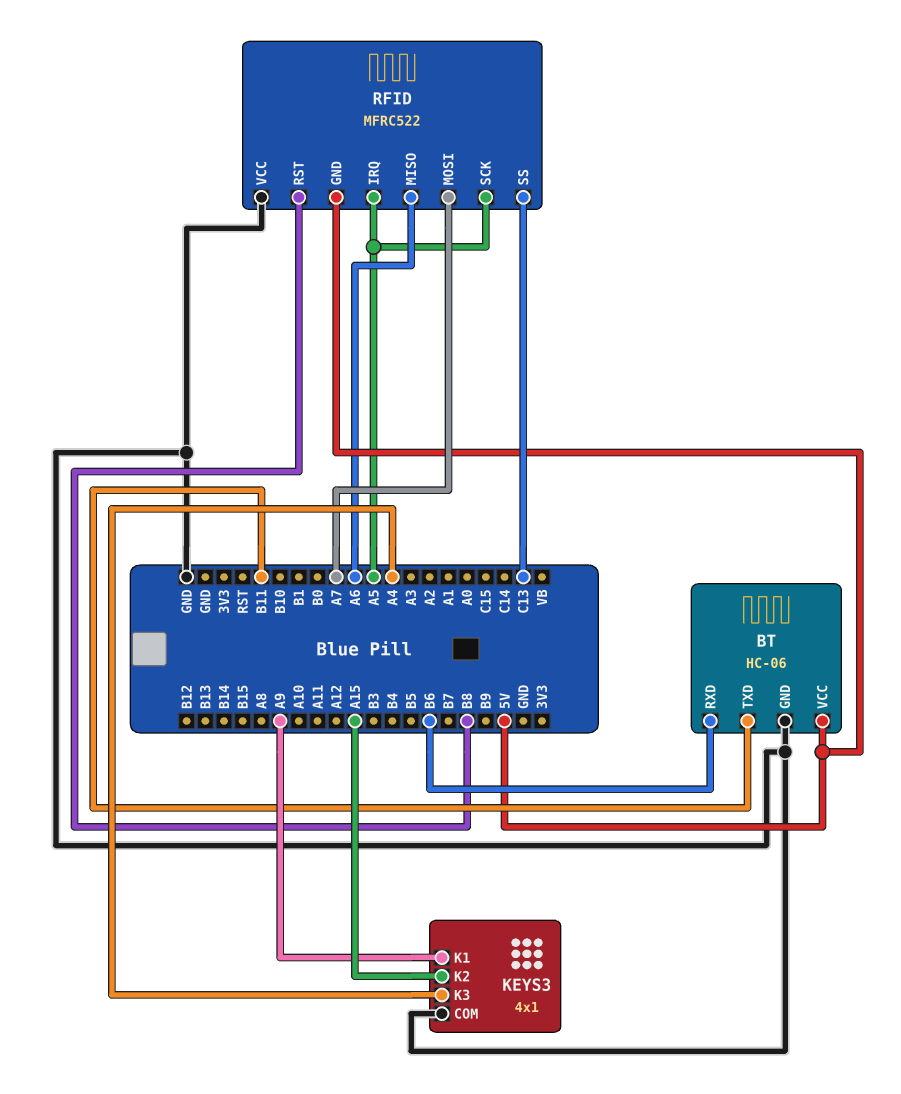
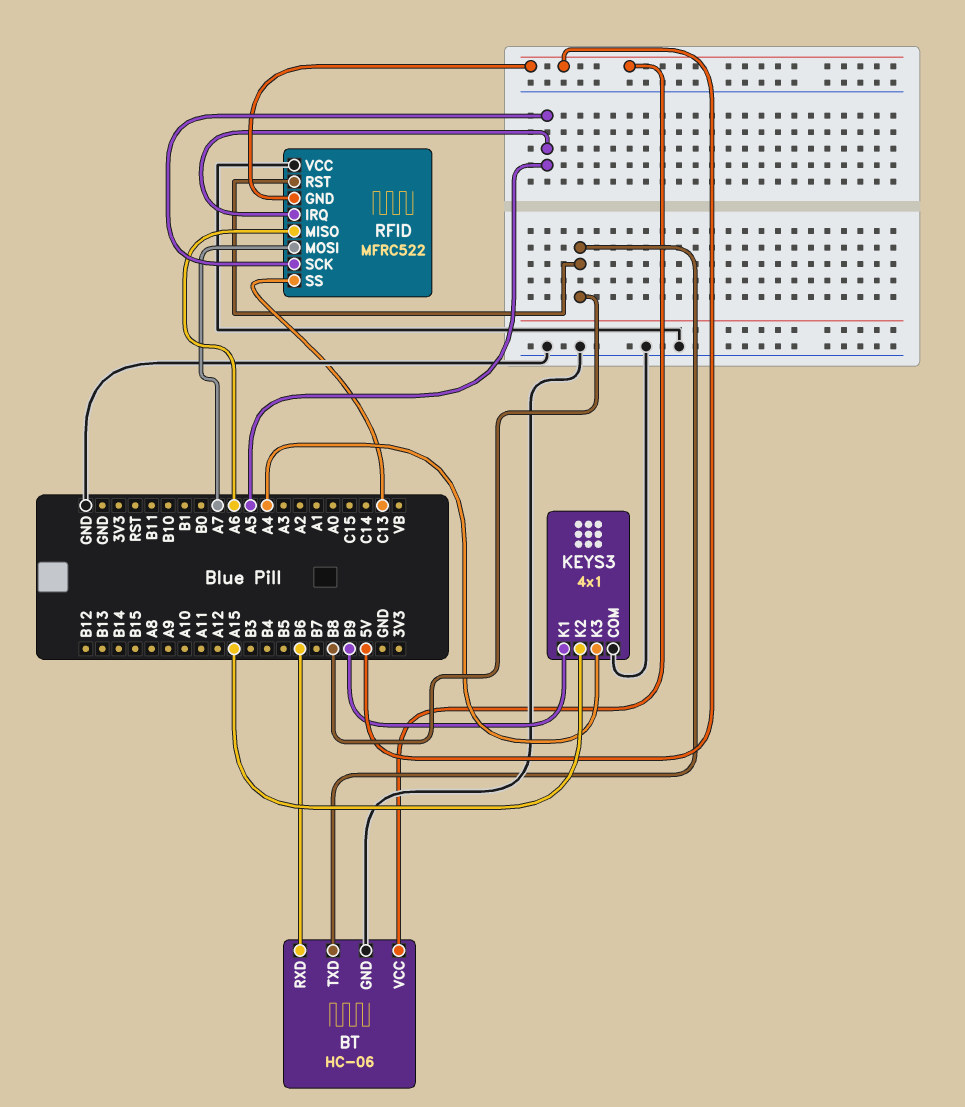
BT pin TXD: B11 -> B8
KEYS3 pin K1: A9 -> B9

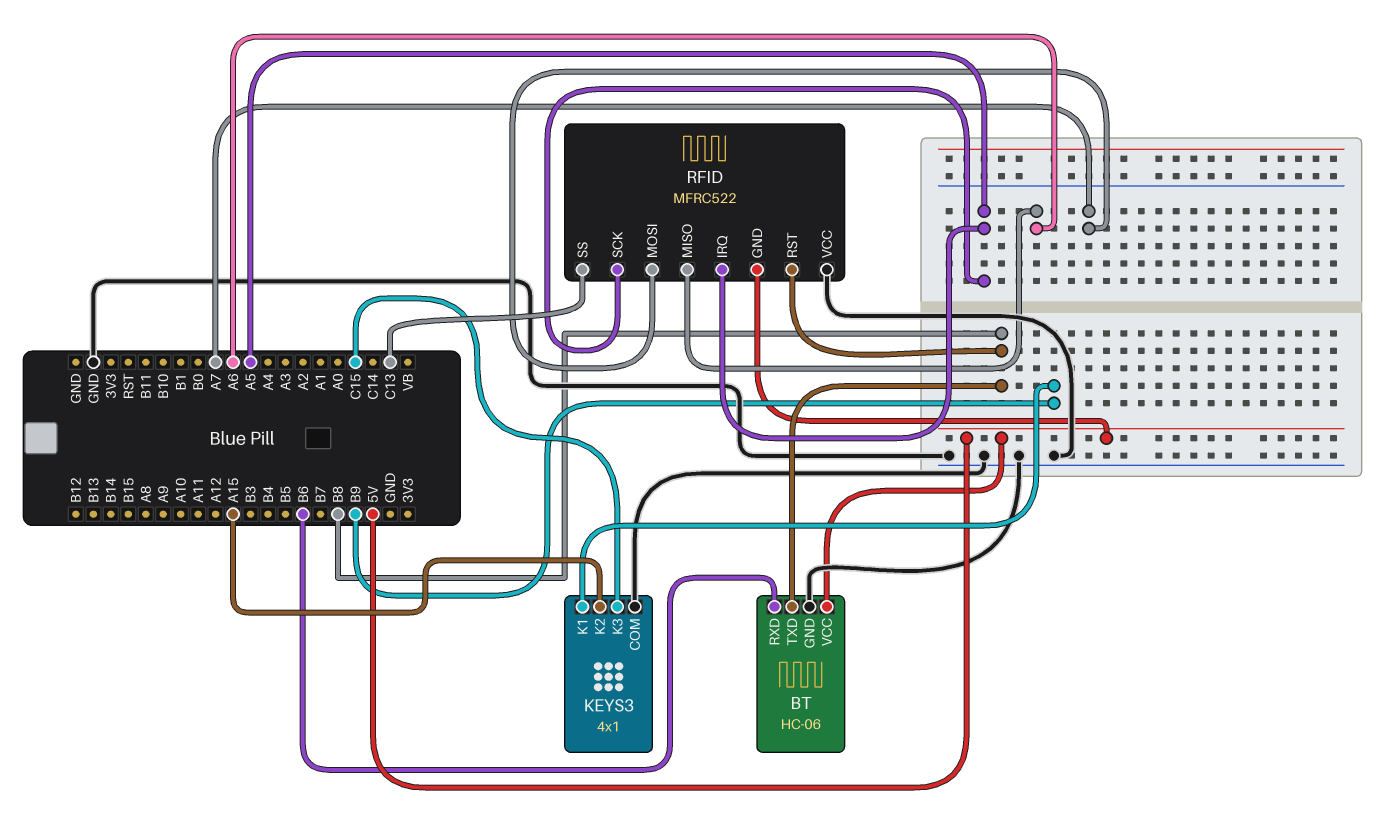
KEYS3 pin K3: A4 -> C15

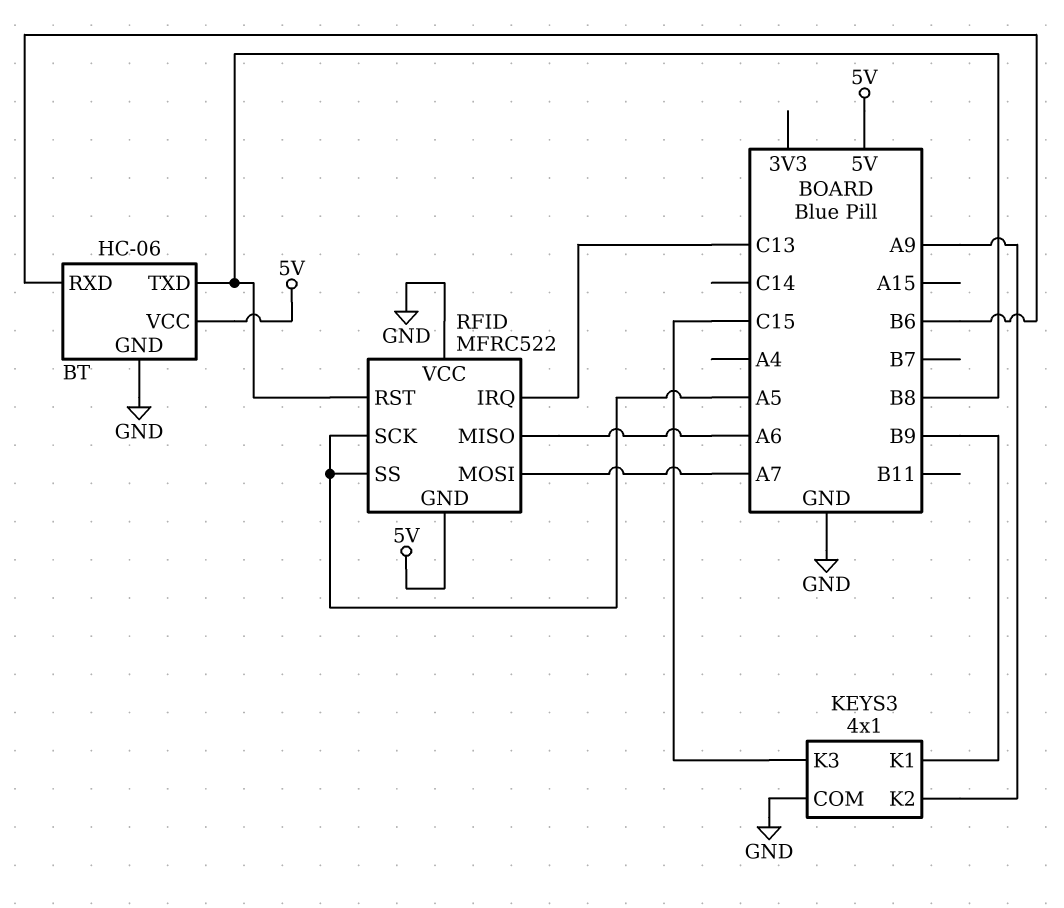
KEYS3 pin K2: A15 -> A9
RFID pin IRQ: A5 -> C13
RFID pin SS: C13 -> A5

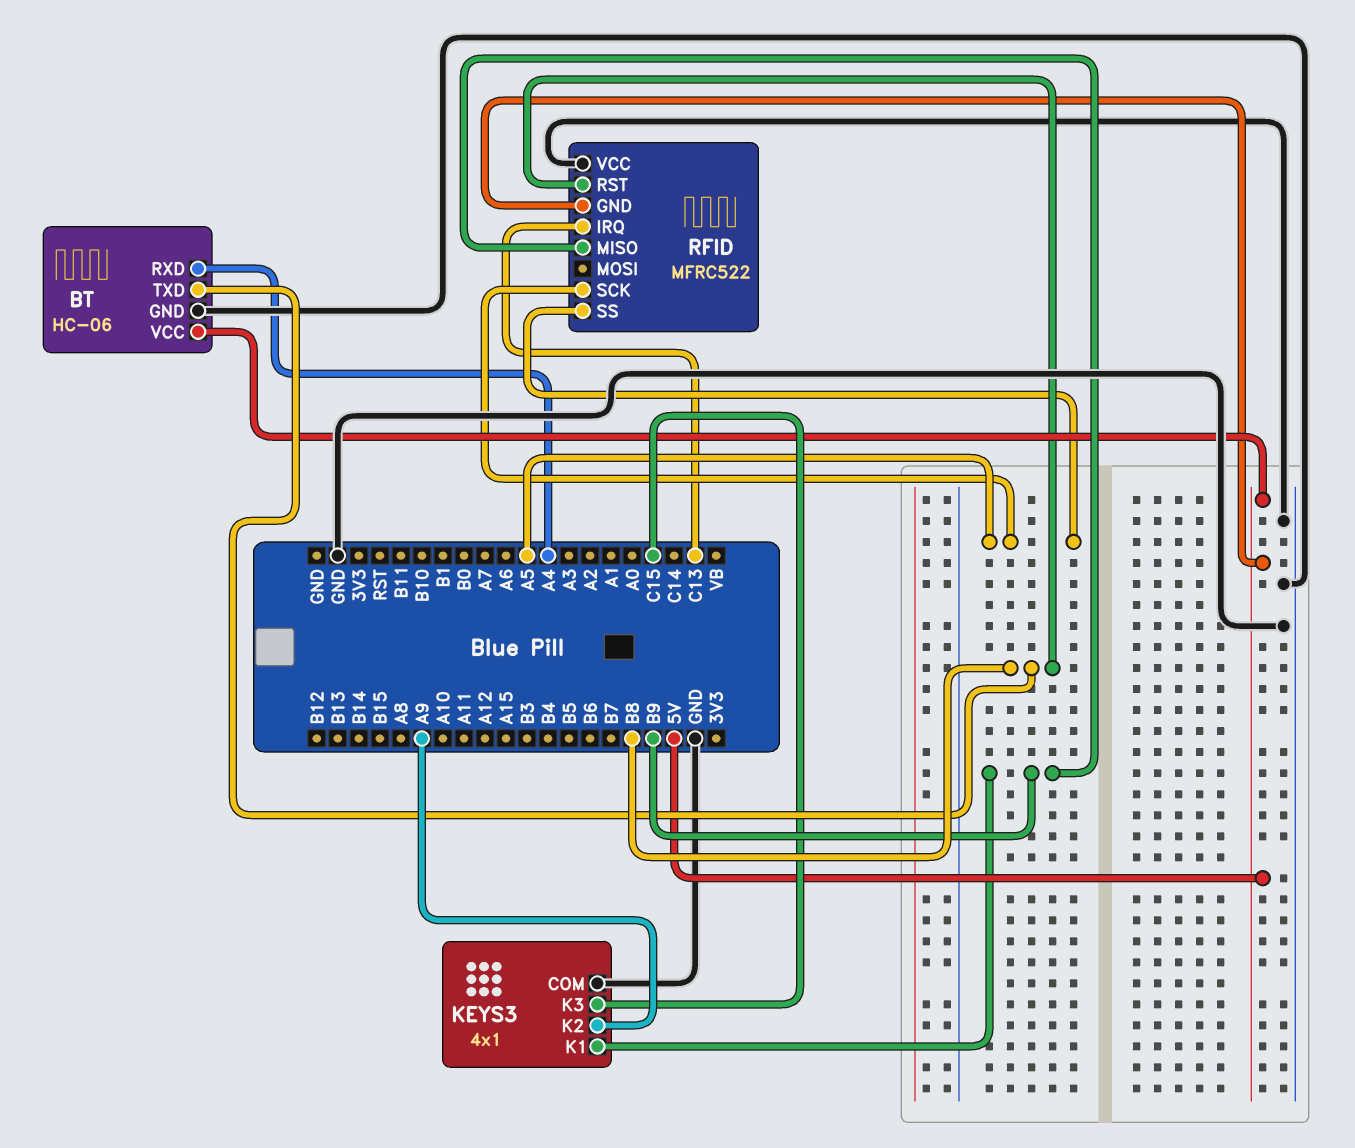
BT pin RXD: B6 -> A4
RFID pin MISO: A6 -> B9
RFID pin MOSI: A7 -> none

